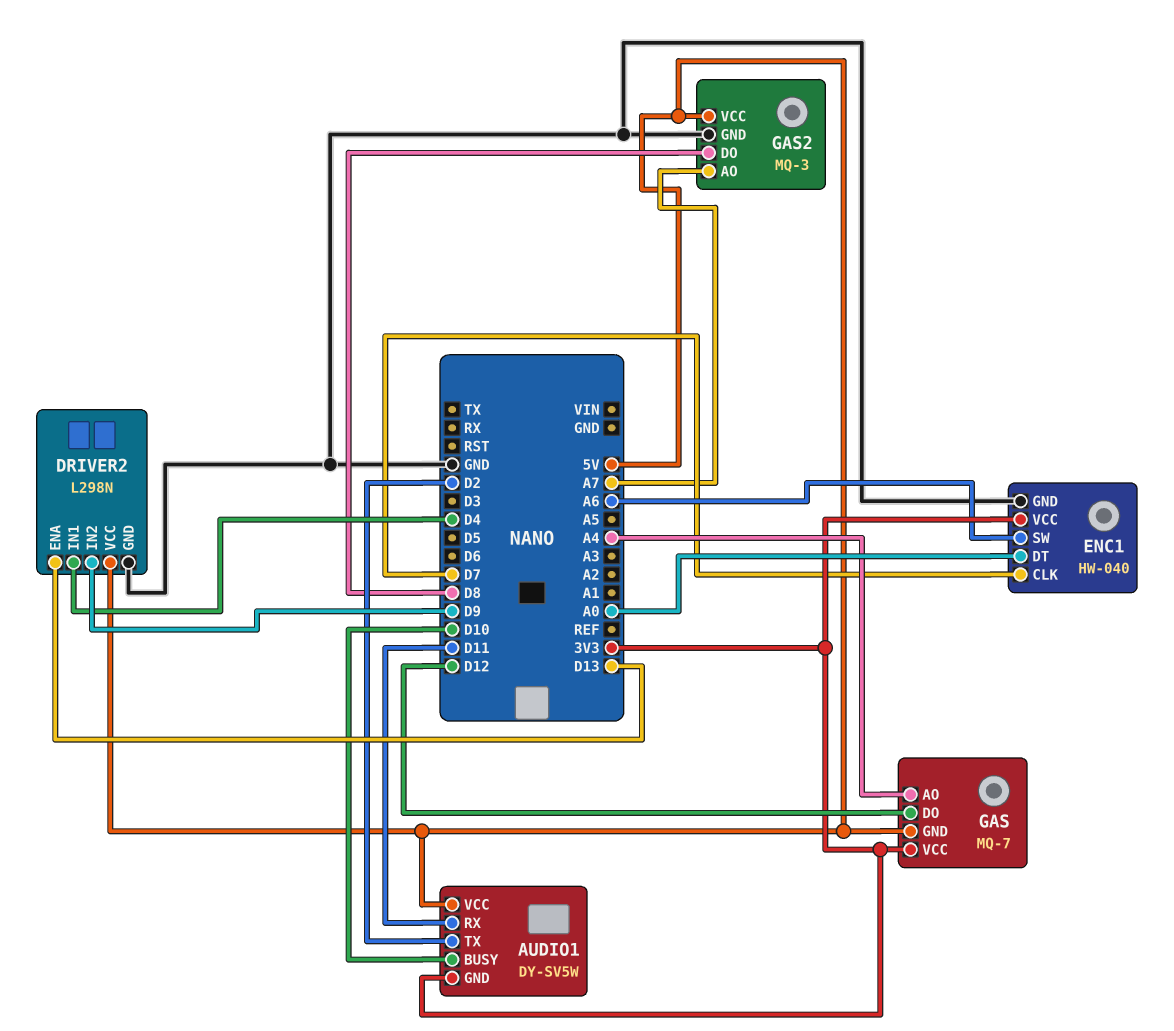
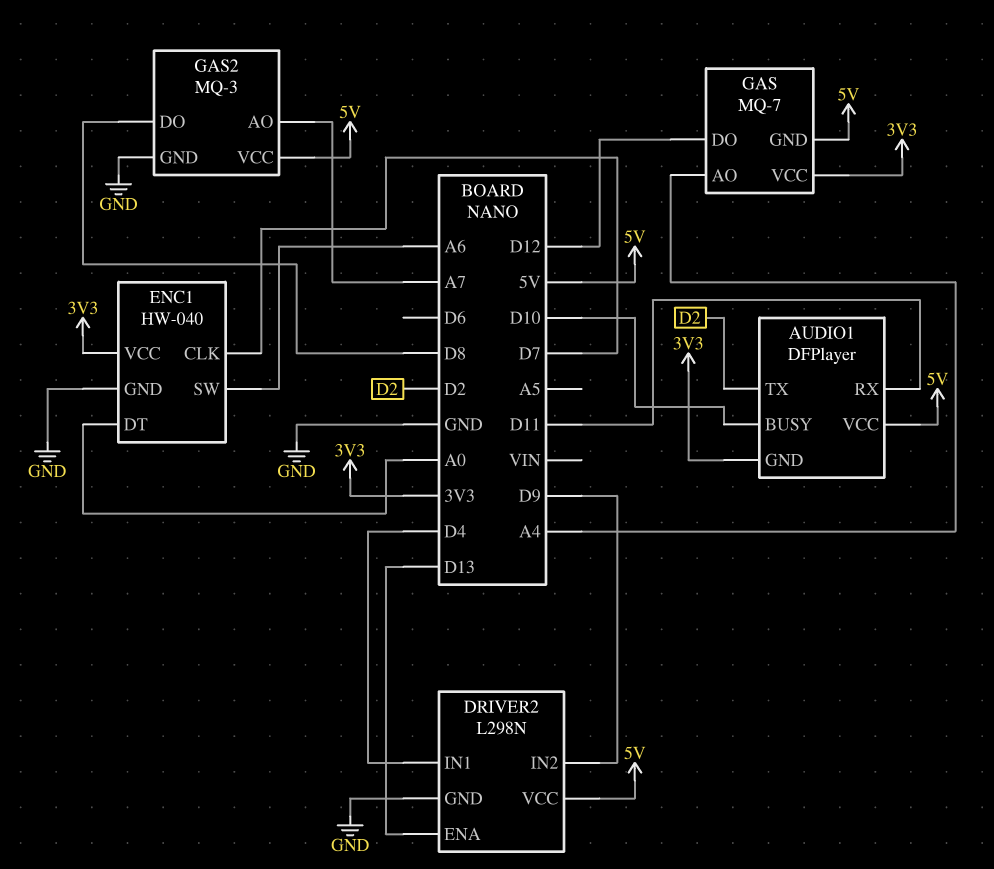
AUDIO1: DY-SV5W -> DFPlayer

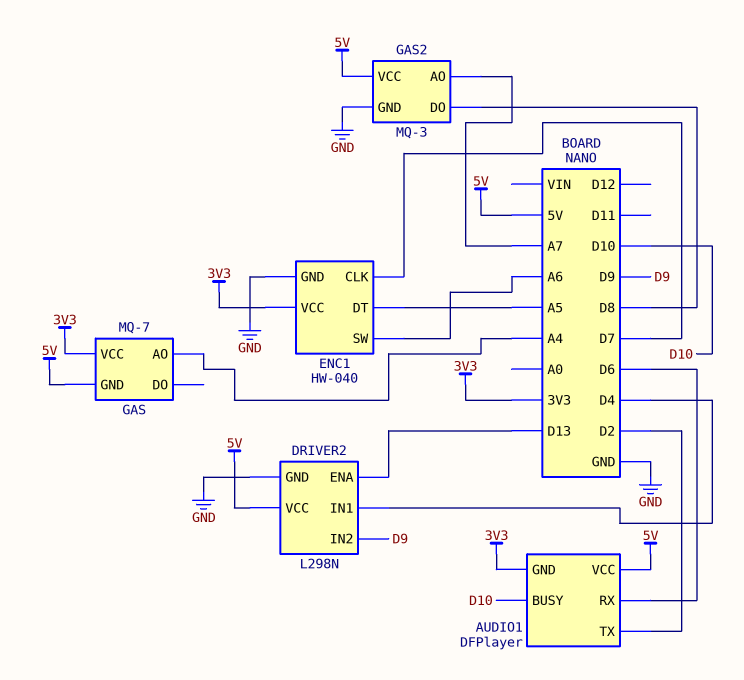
AUDIO1 pin RX: D11 -> D6
ENC1 pin DT: A0 -> A5
GAS pin DO: D12 -> none

